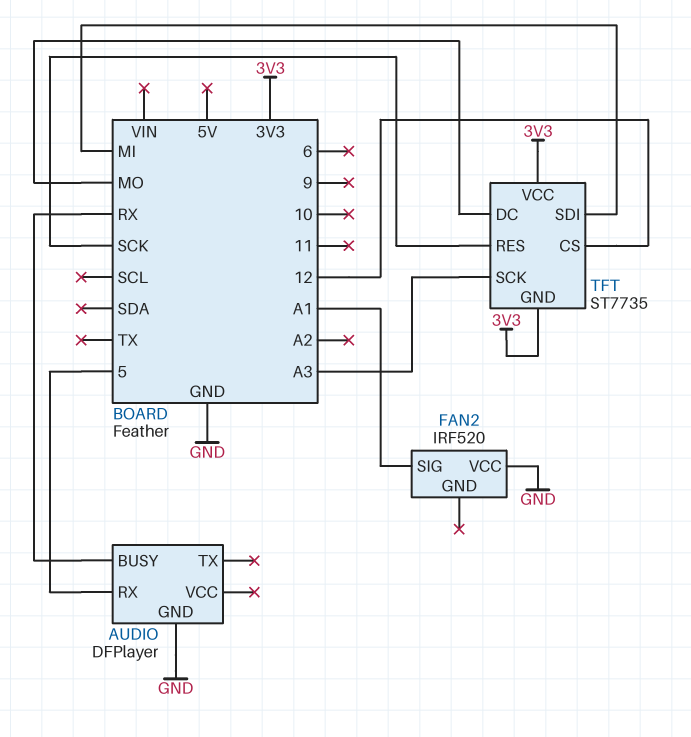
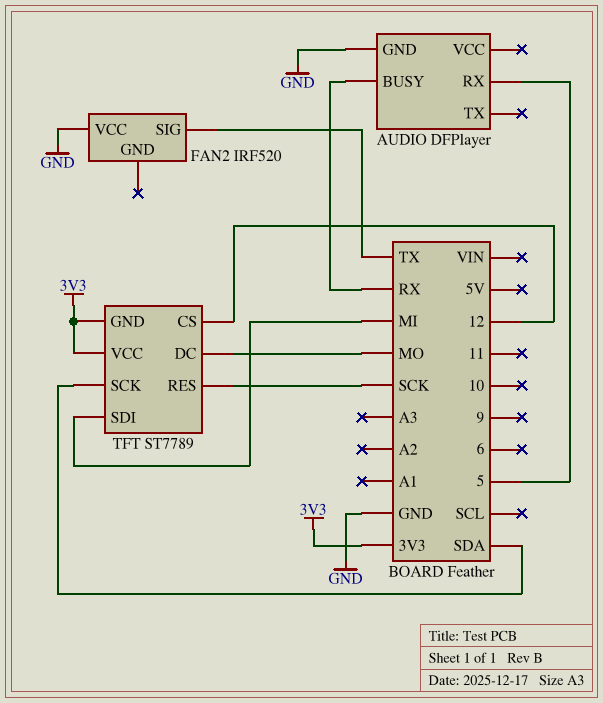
FAN2 pin SIG: A1 -> TX
TFT: ST7735 -> ST7789
TFT pin SCK: A3 -> SDA

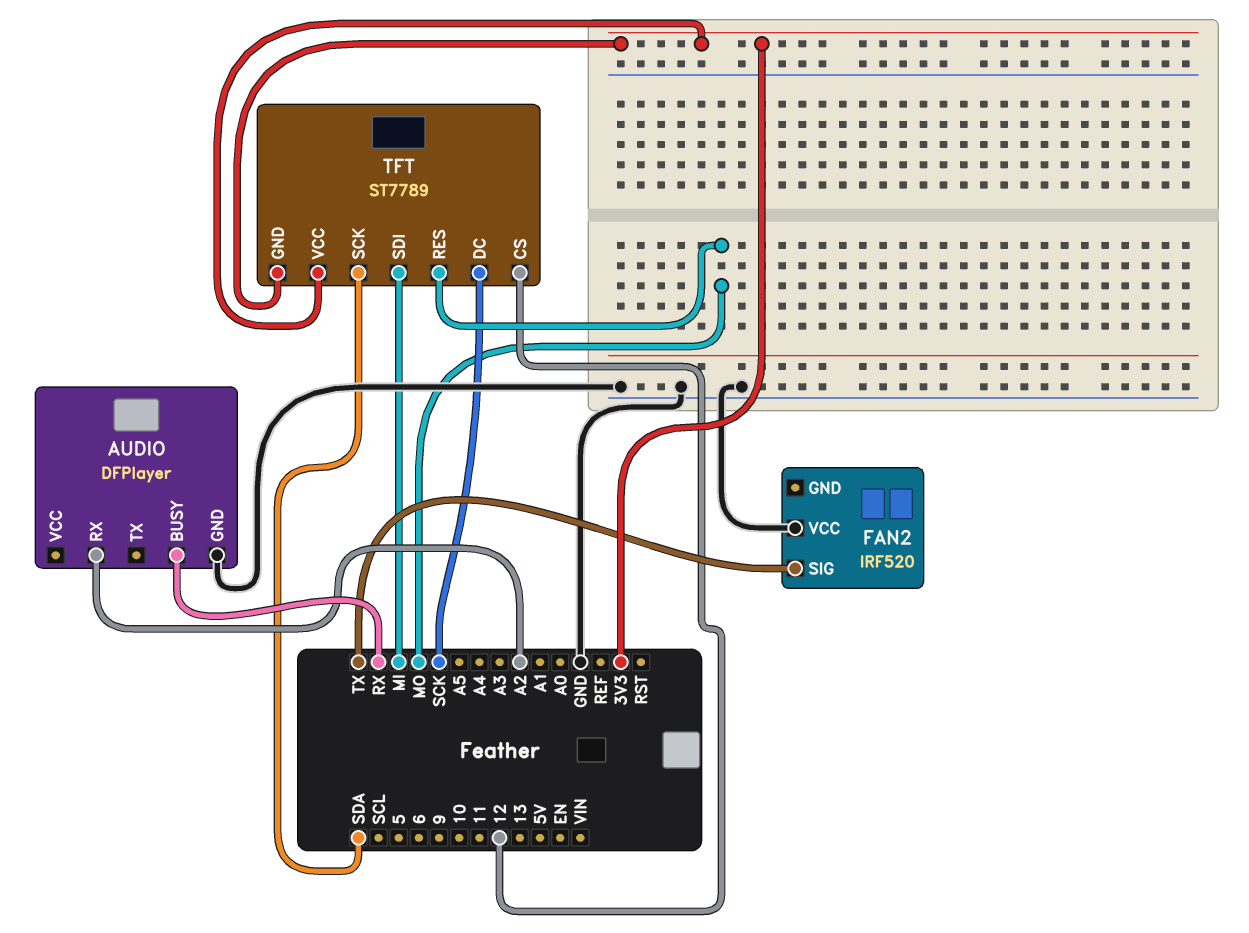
AUDIO pin RX: 5 -> A2
TFT pin DC: MO -> SCK
TFT pin RES: SCK -> MO

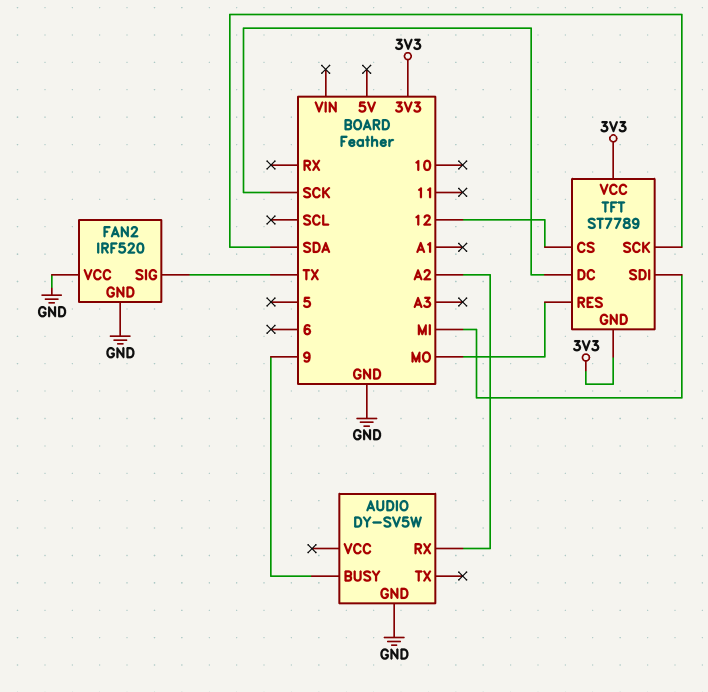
AUDIO: DFPlayer -> DY-SV5W
AUDIO pin BUSY: RX -> 9
FAN2 pin GND: none -> GND

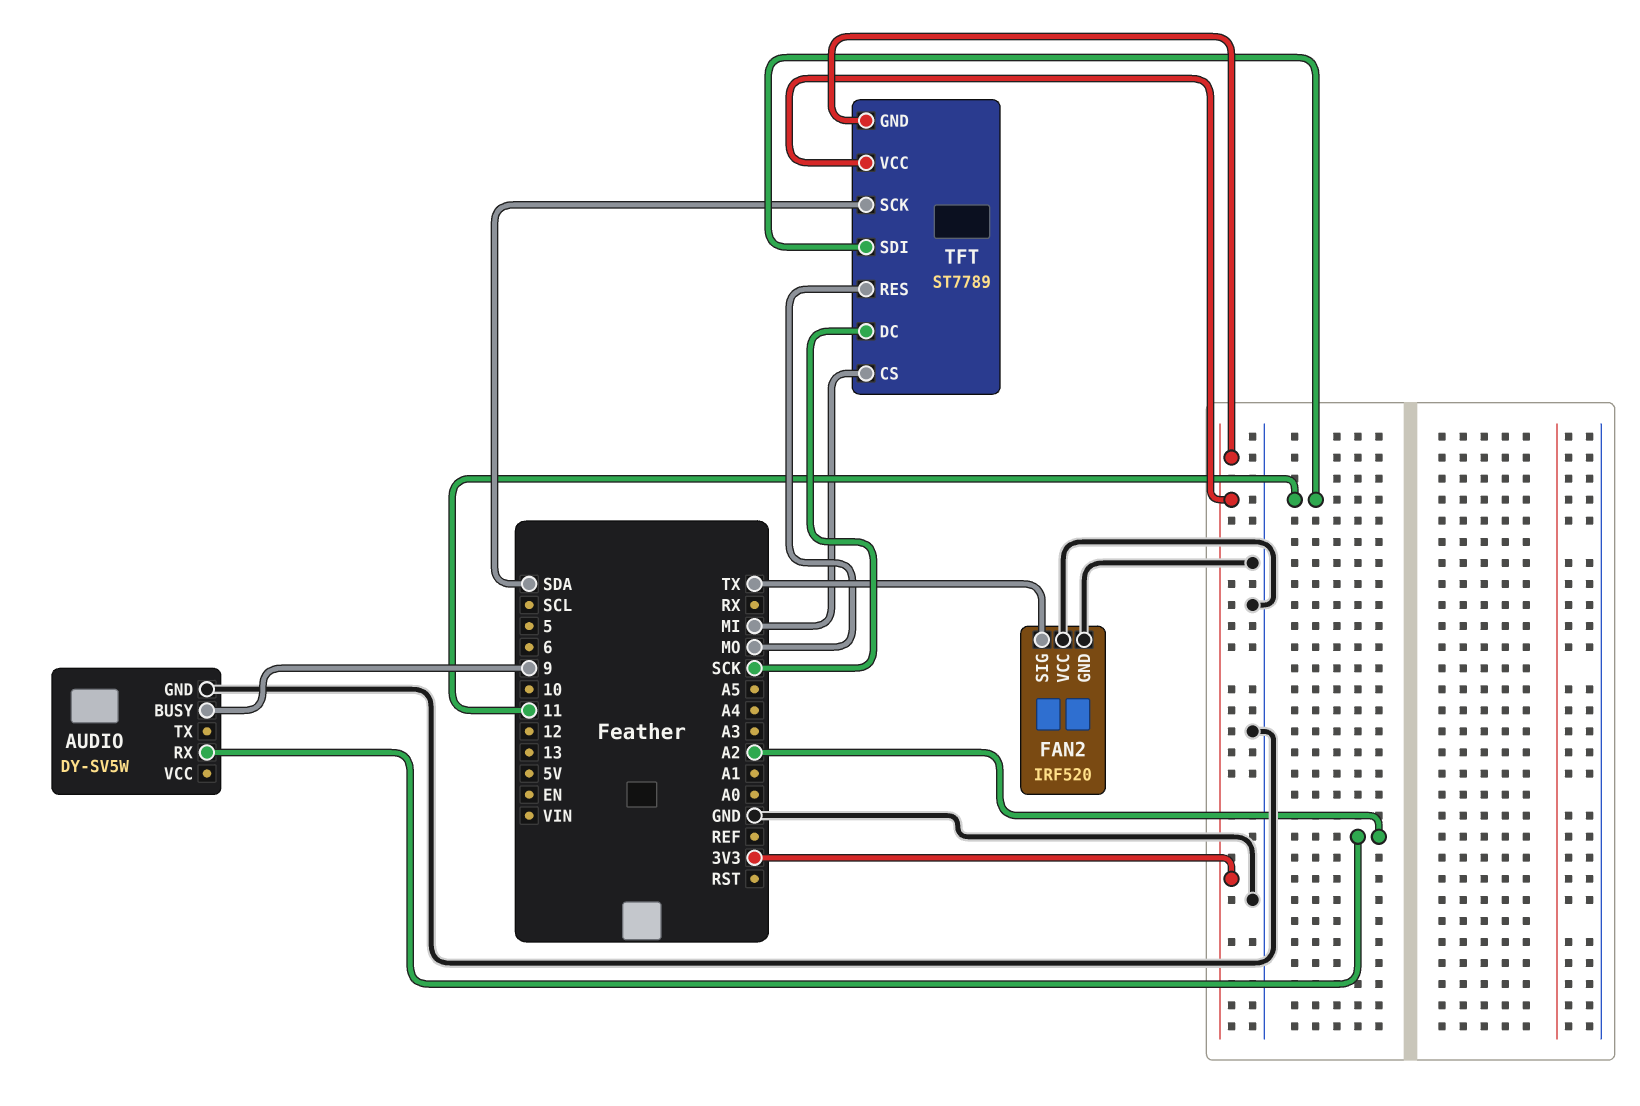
TFT pin CS: 12 -> MI
TFT pin SDI: MI -> 11

